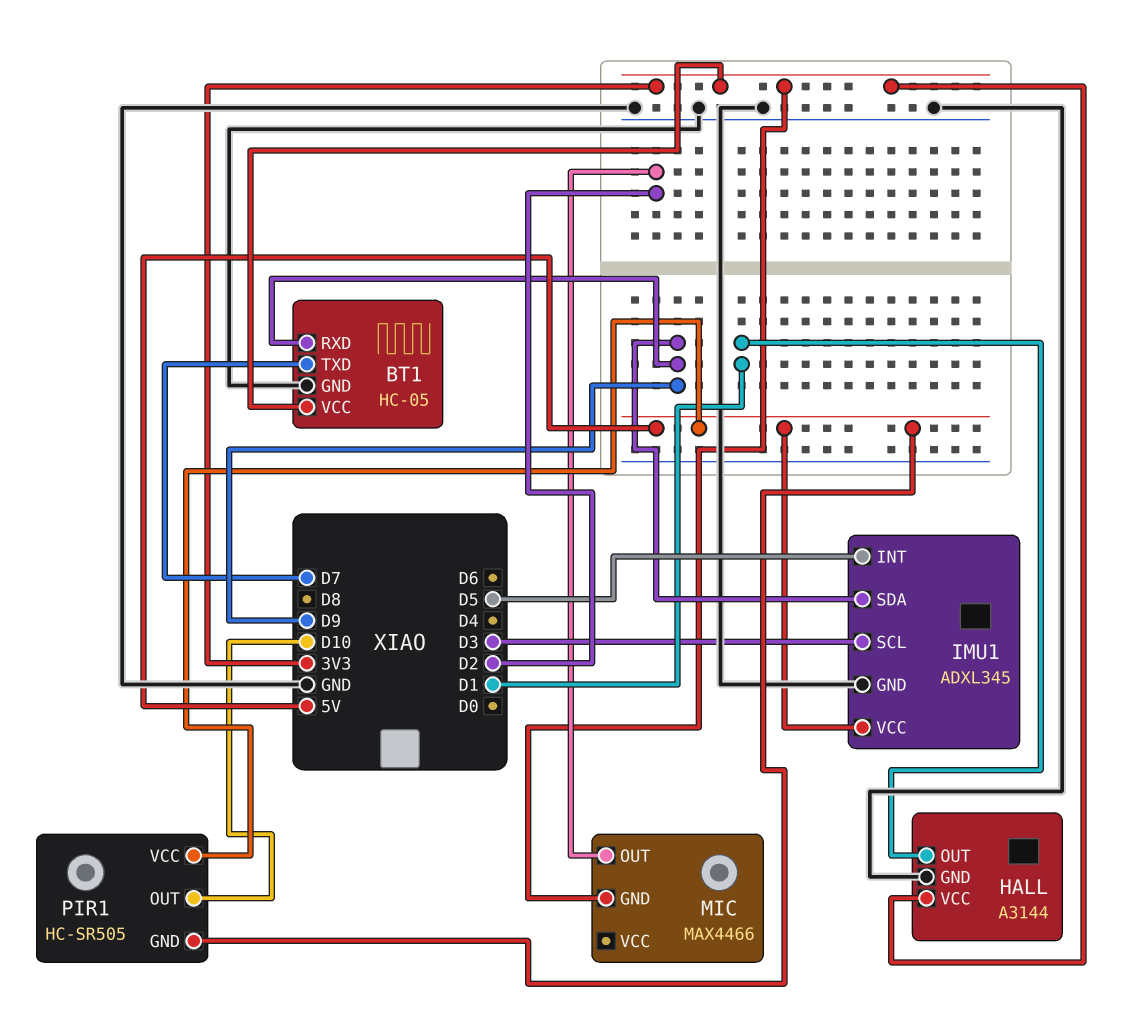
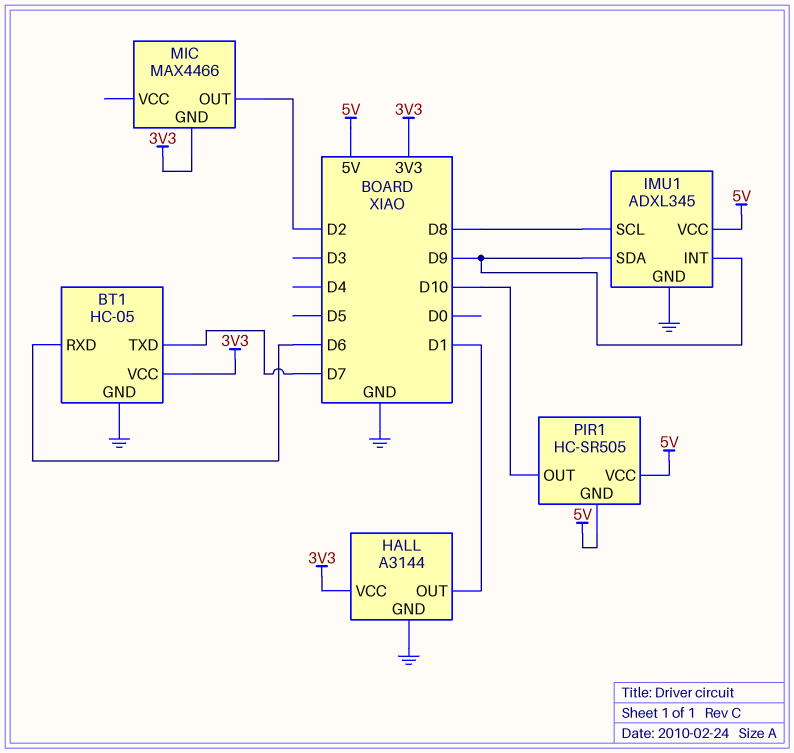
BT1 pin RXD: D9 -> D6
IMU1 pin INT: D5 -> D9
IMU1 pin SCL: D3 -> D8

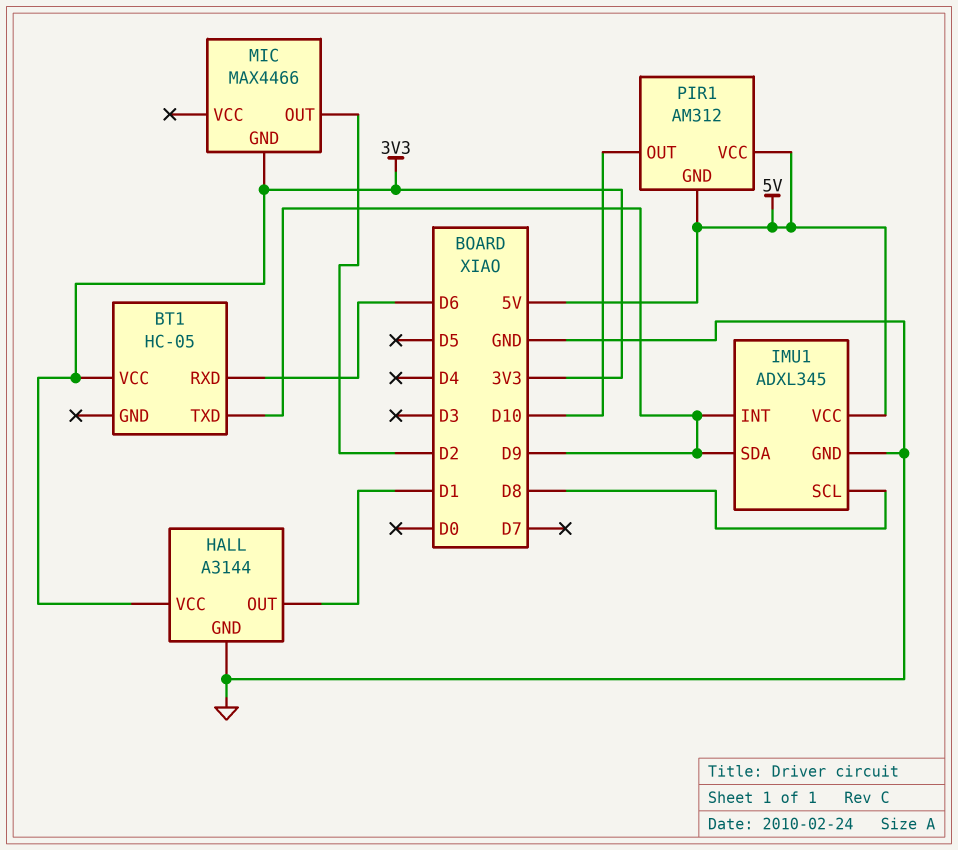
BT1 pin GND: GND -> none
BT1 pin TXD: D7 -> D9
PIR1: HC-SR505 -> AM312

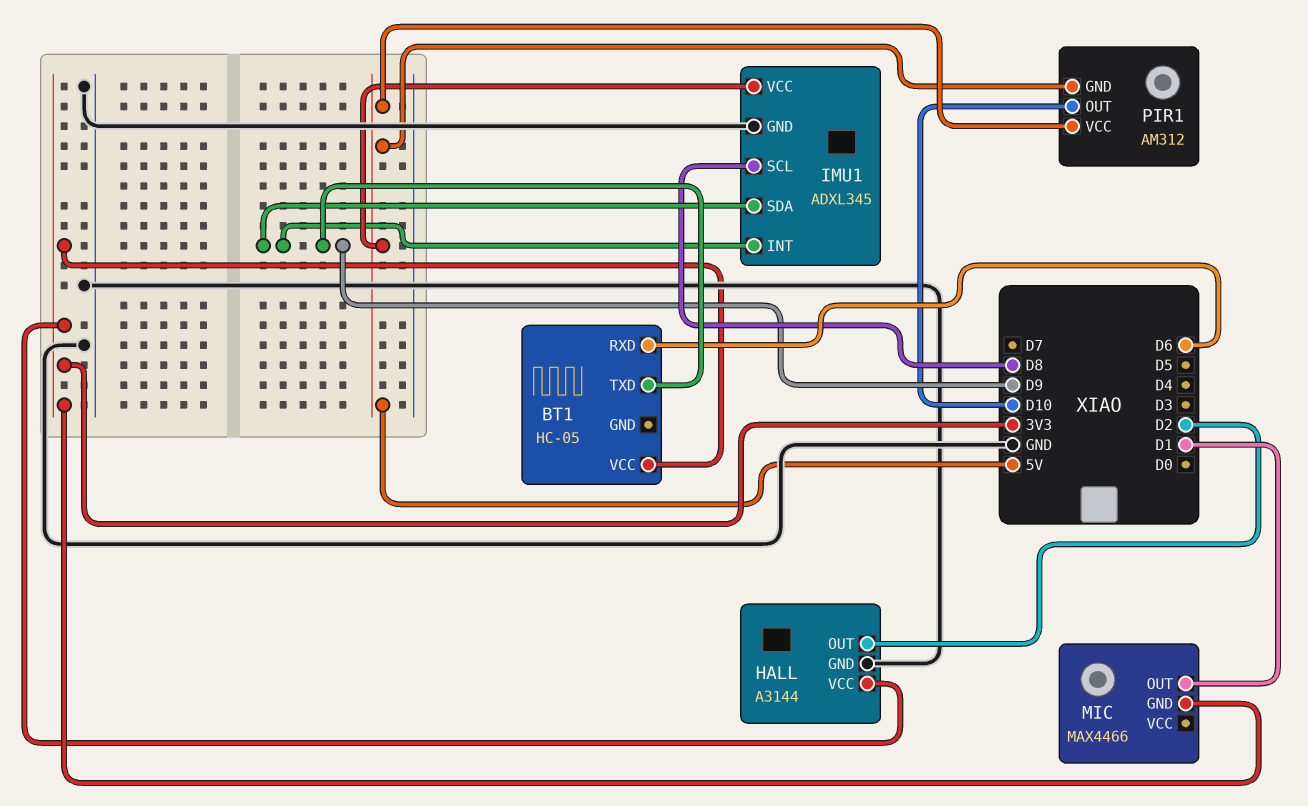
HALL pin OUT: D1 -> D2
MIC pin OUT: D2 -> D1

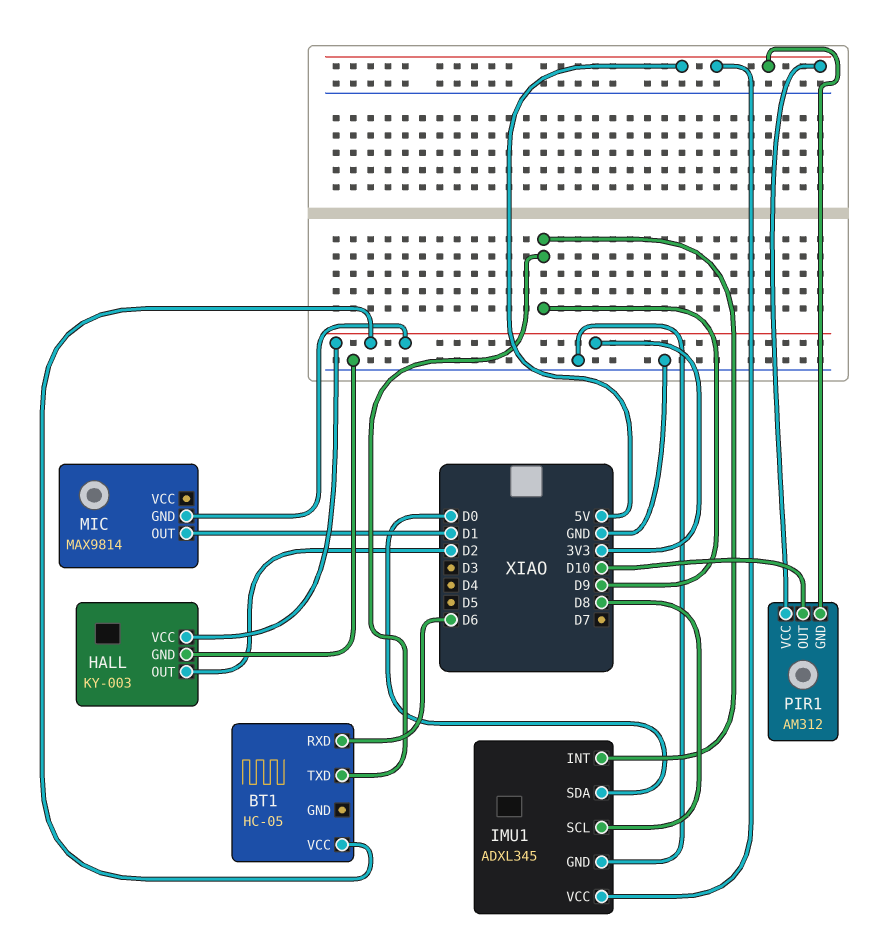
HALL: A3144 -> KY-003
IMU1 pin SDA: D9 -> D0
MIC: MAX4466 -> MAX9814

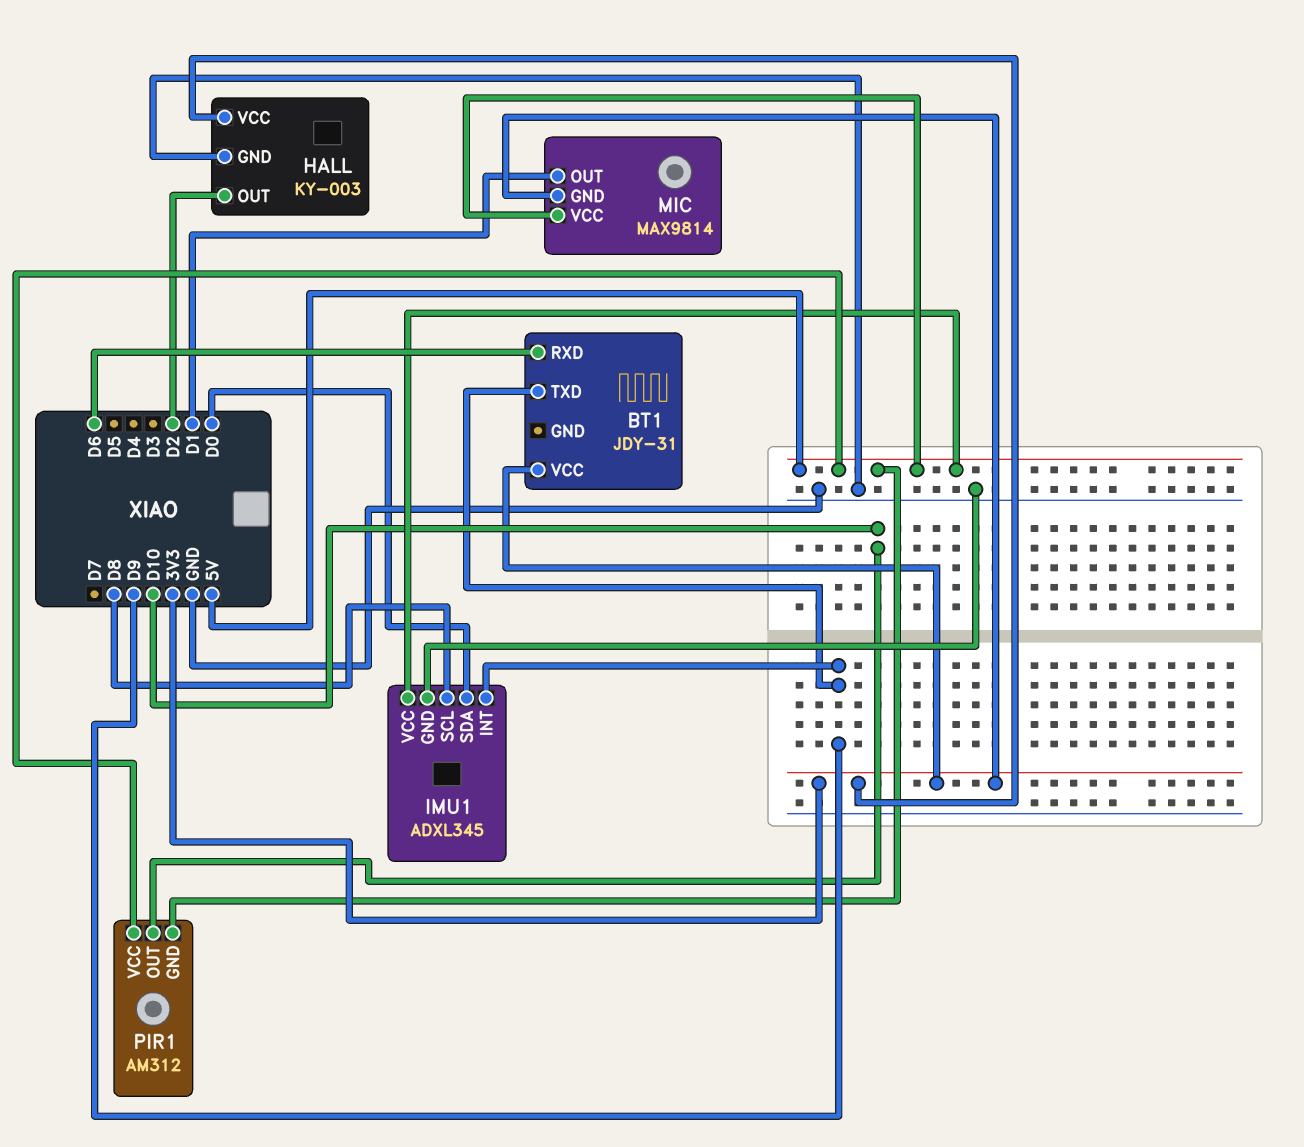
BT1: HC-05 -> JDY-31
MIC pin VCC: none -> 5V

